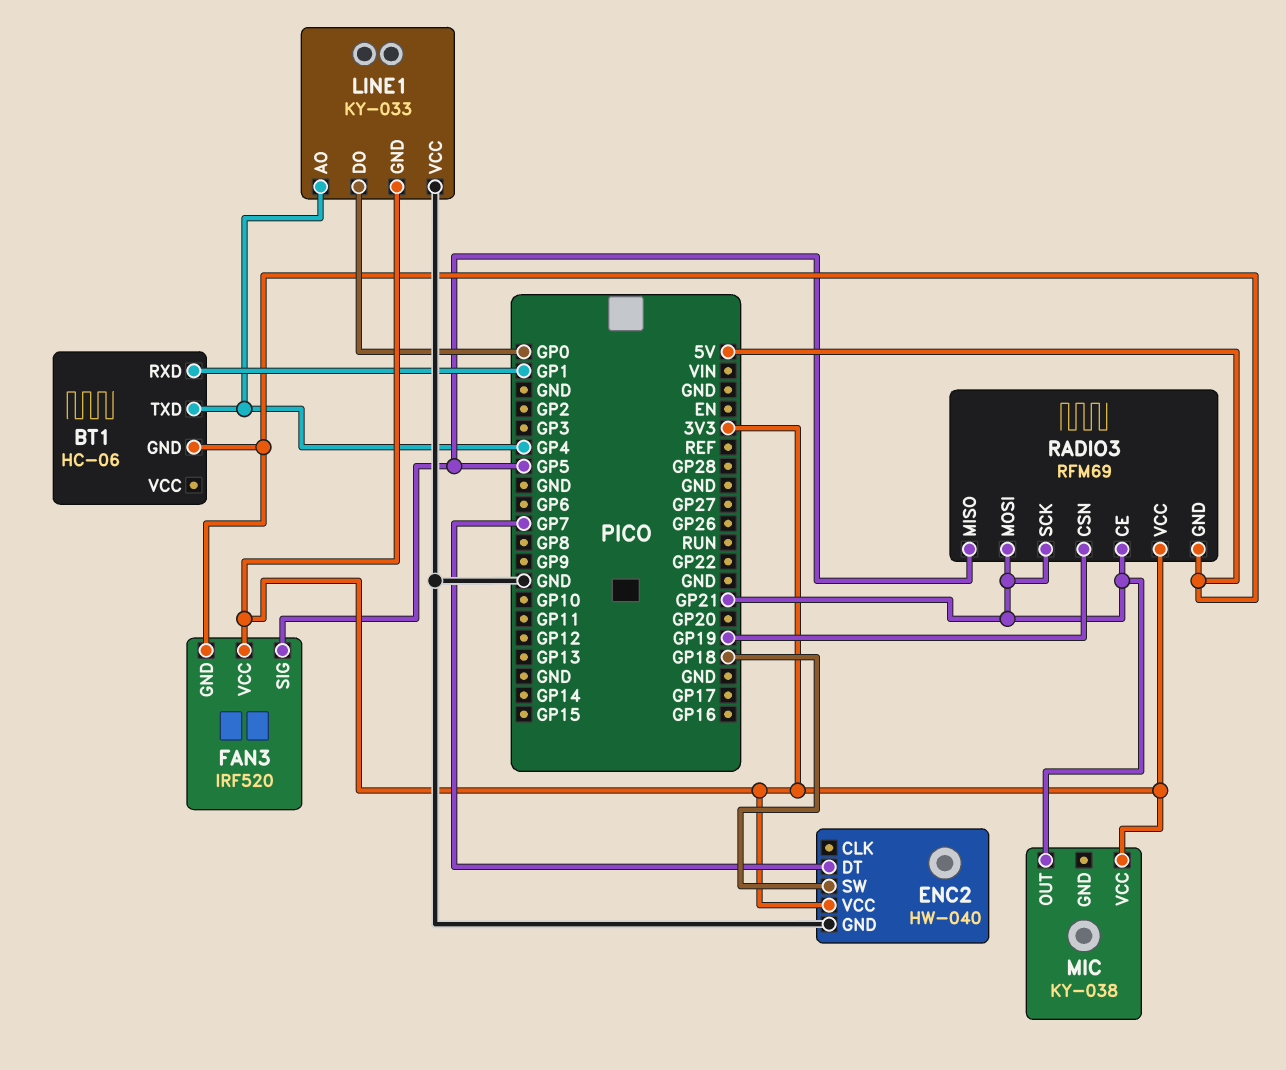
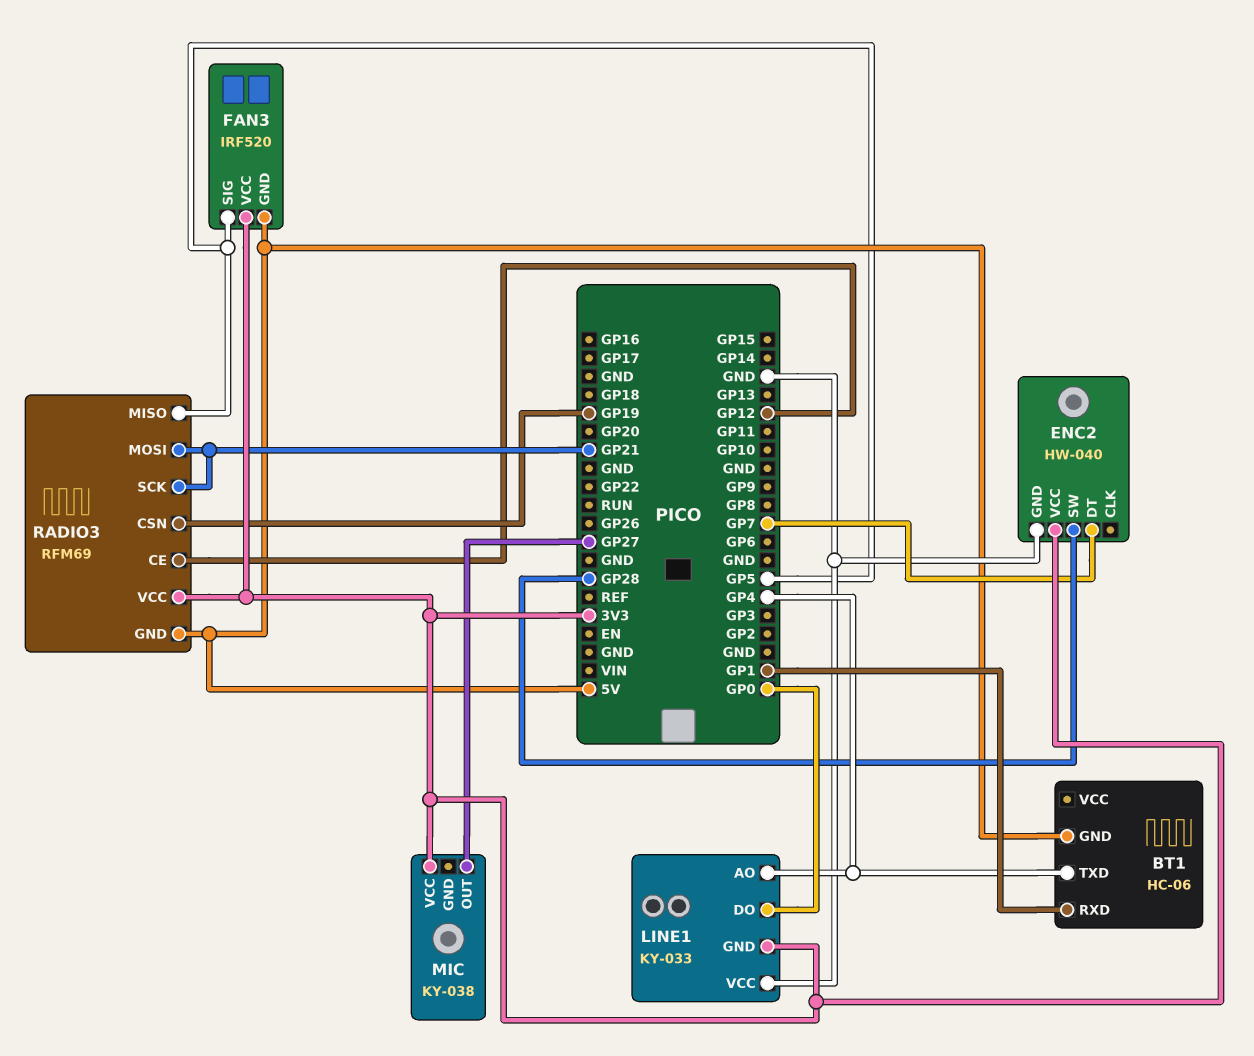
ENC2 pin SW: GP18 -> GP28
MIC pin OUT: GP21 -> GP27
RADIO3 pin CE: GP21 -> GP12

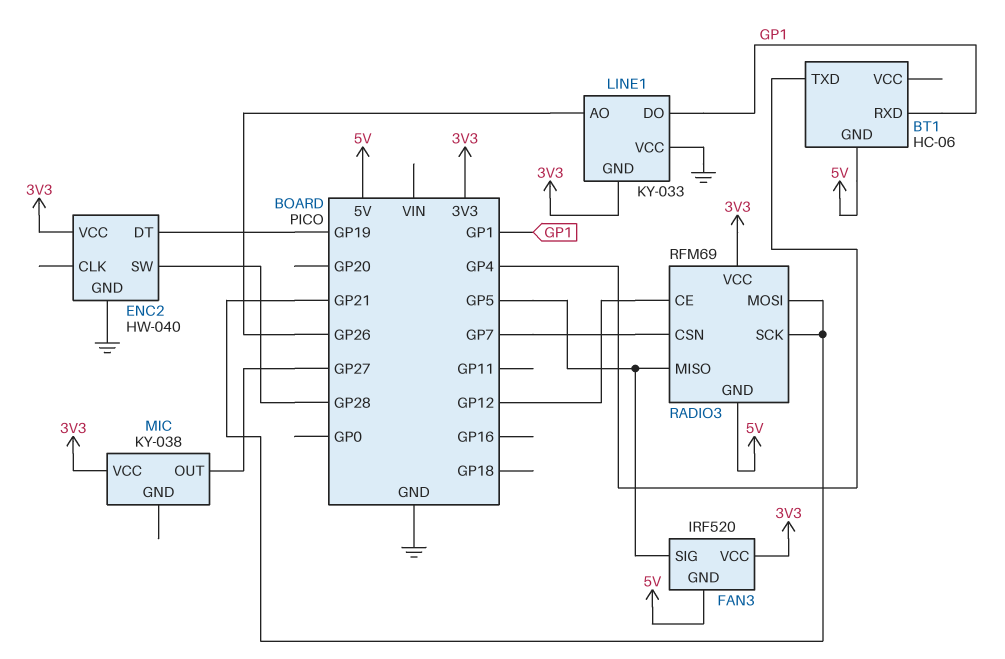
ENC2 pin DT: GP7 -> GP19
LINE1 pin AO: GP4 -> GP26
LINE1 pin DO: GP0 -> GP1
RADIO3 pin CSN: GP19 -> GP7

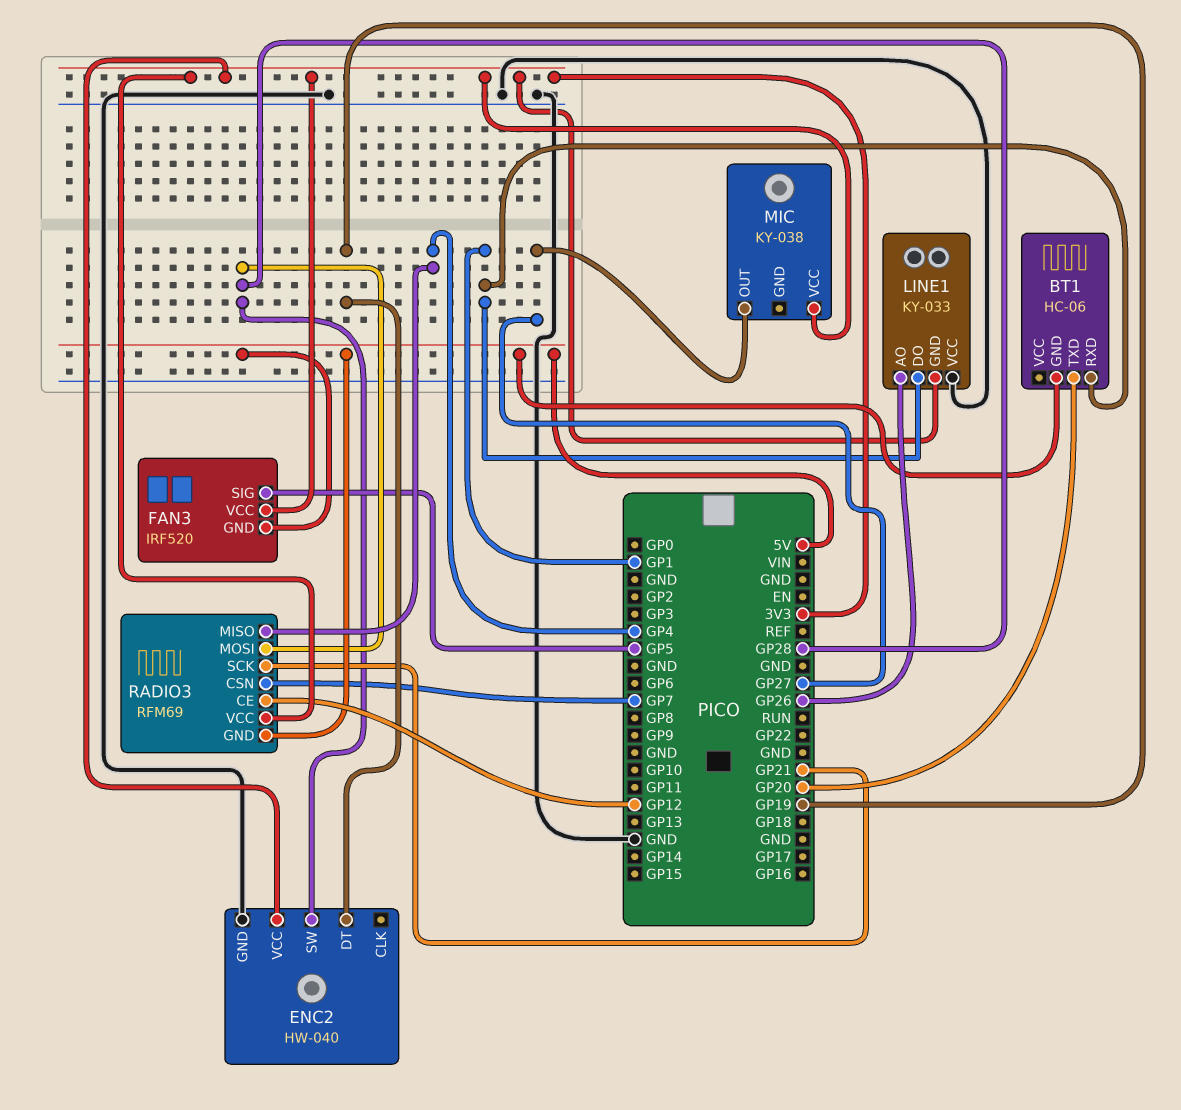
BT1 pin TXD: GP4 -> GP20
RADIO3 pin MISO: GP5 -> GP4
RADIO3 pin MOSI: GP21 -> GP28

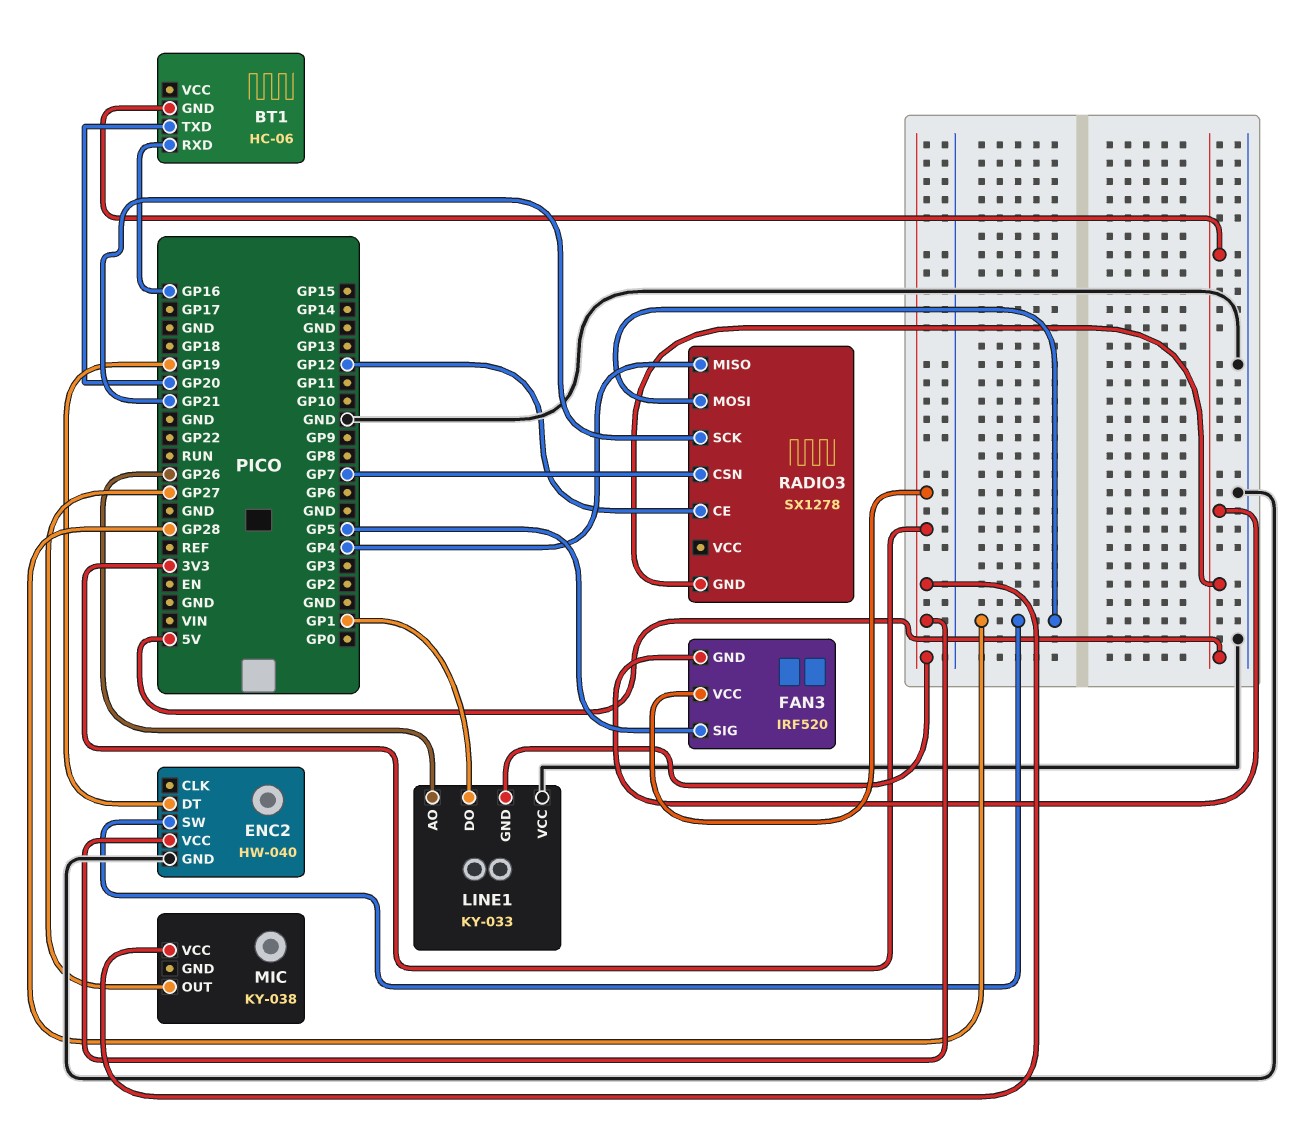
BT1 pin RXD: GP1 -> GP16
RADIO3: RFM69 -> SX1278
RADIO3 pin VCC: 3V3 -> none

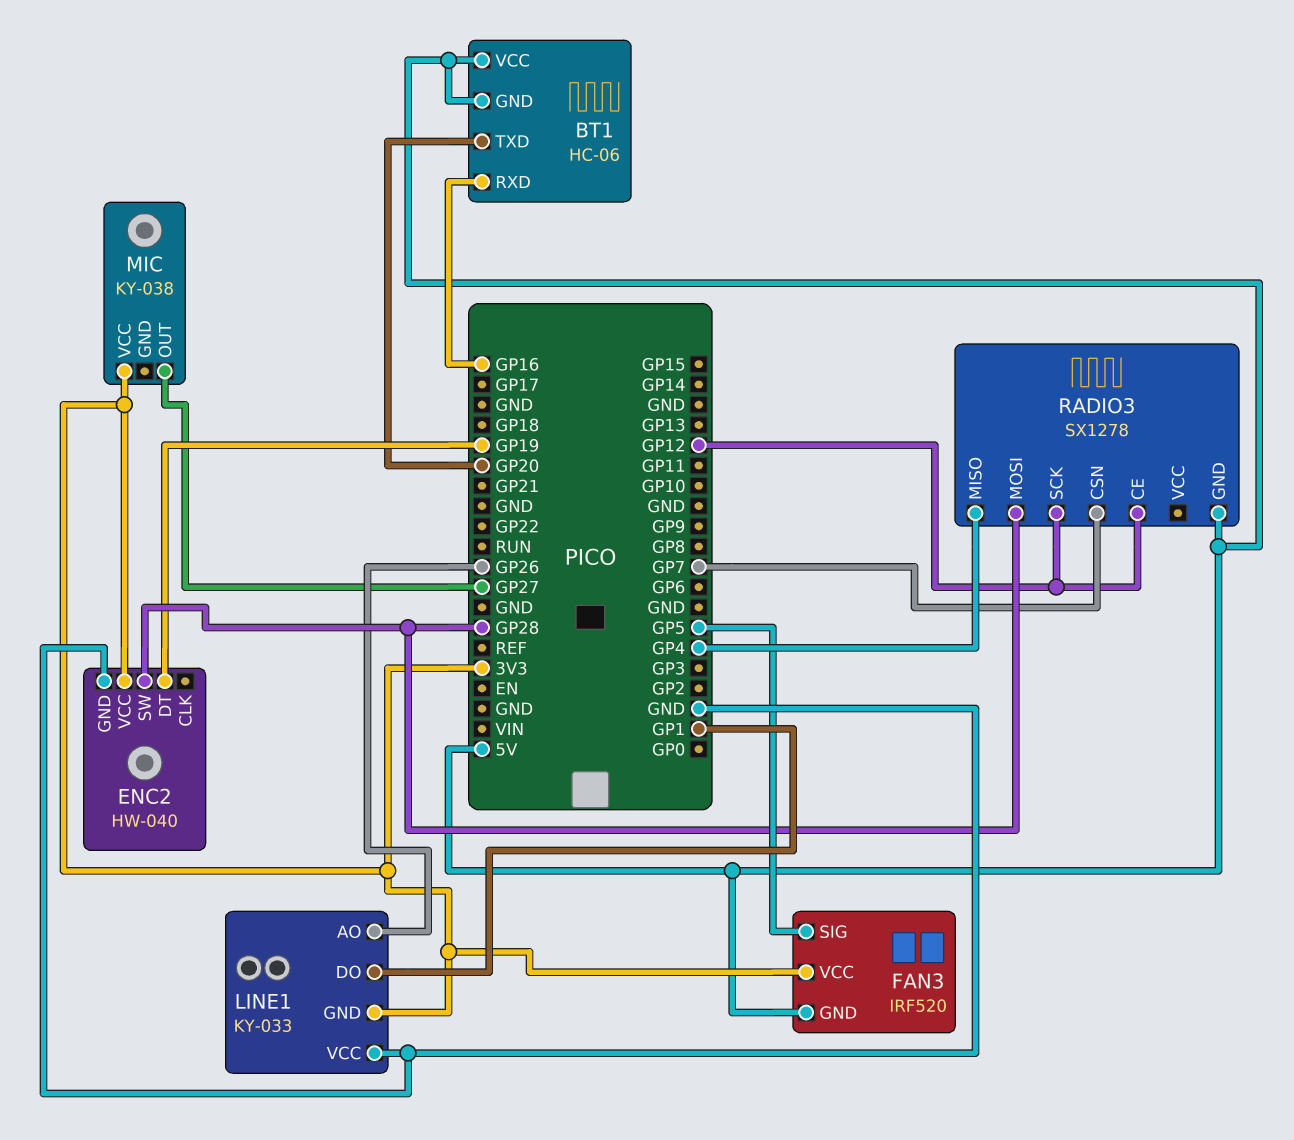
BT1 pin VCC: none -> 5V
RADIO3 pin SCK: GP21 -> GP12

